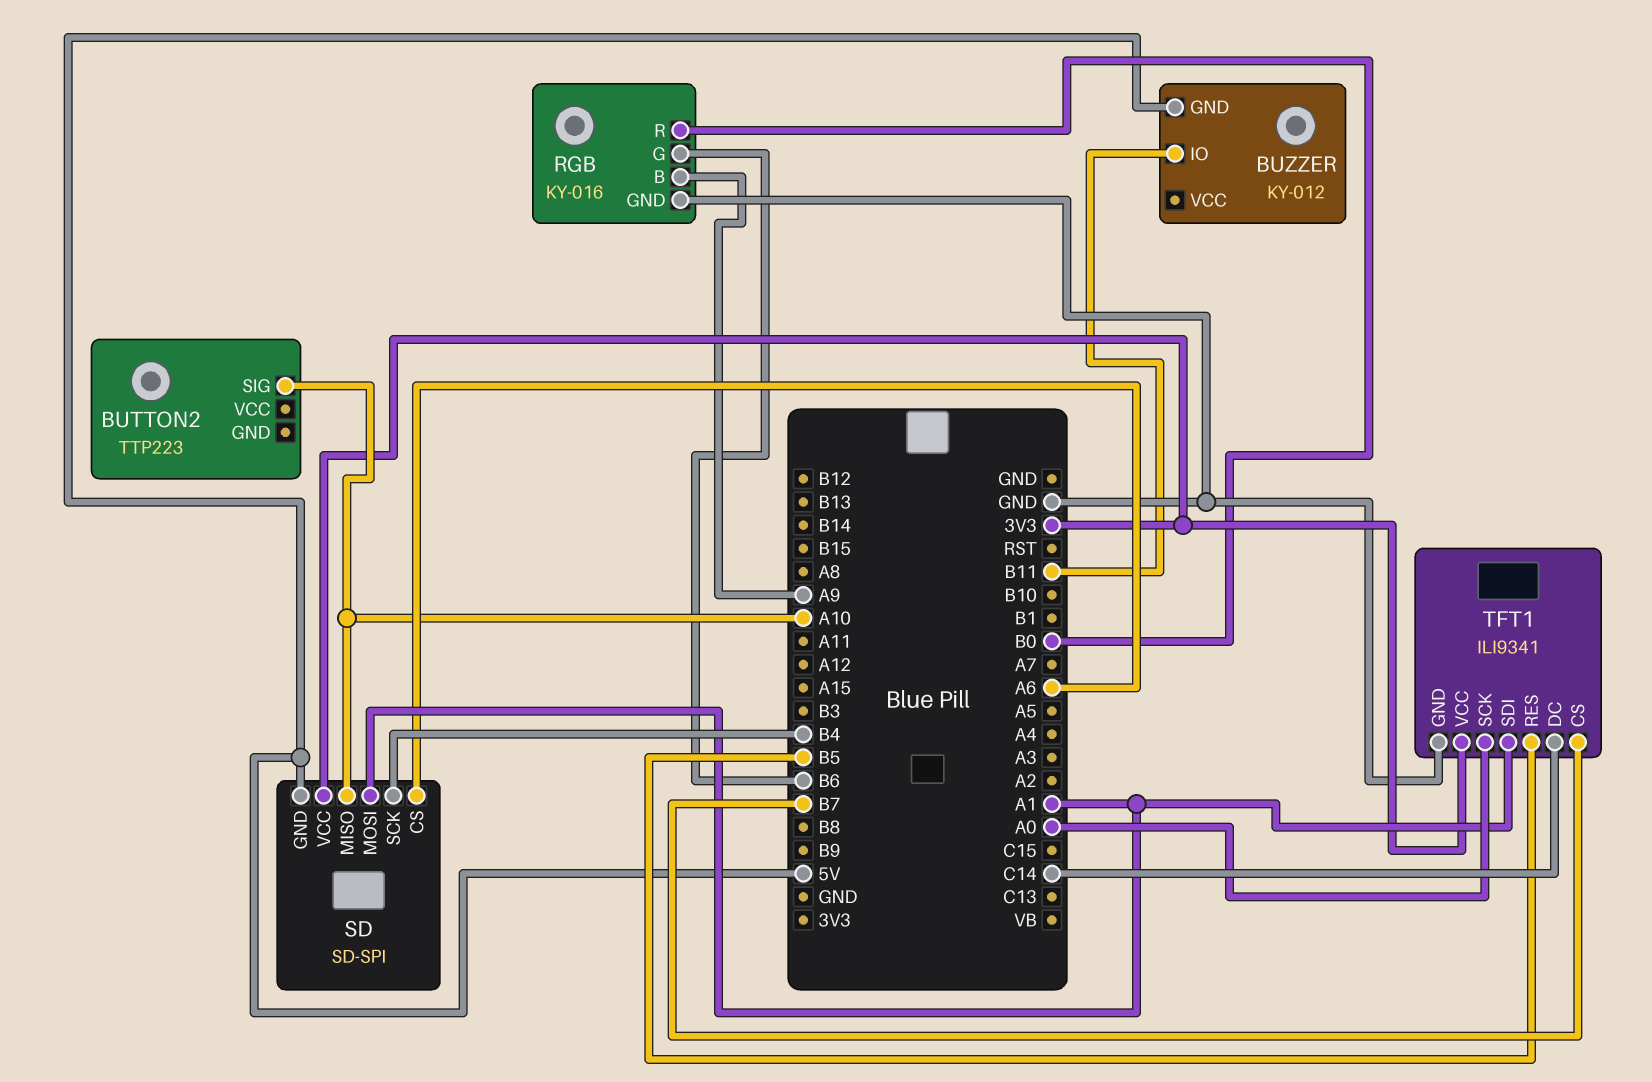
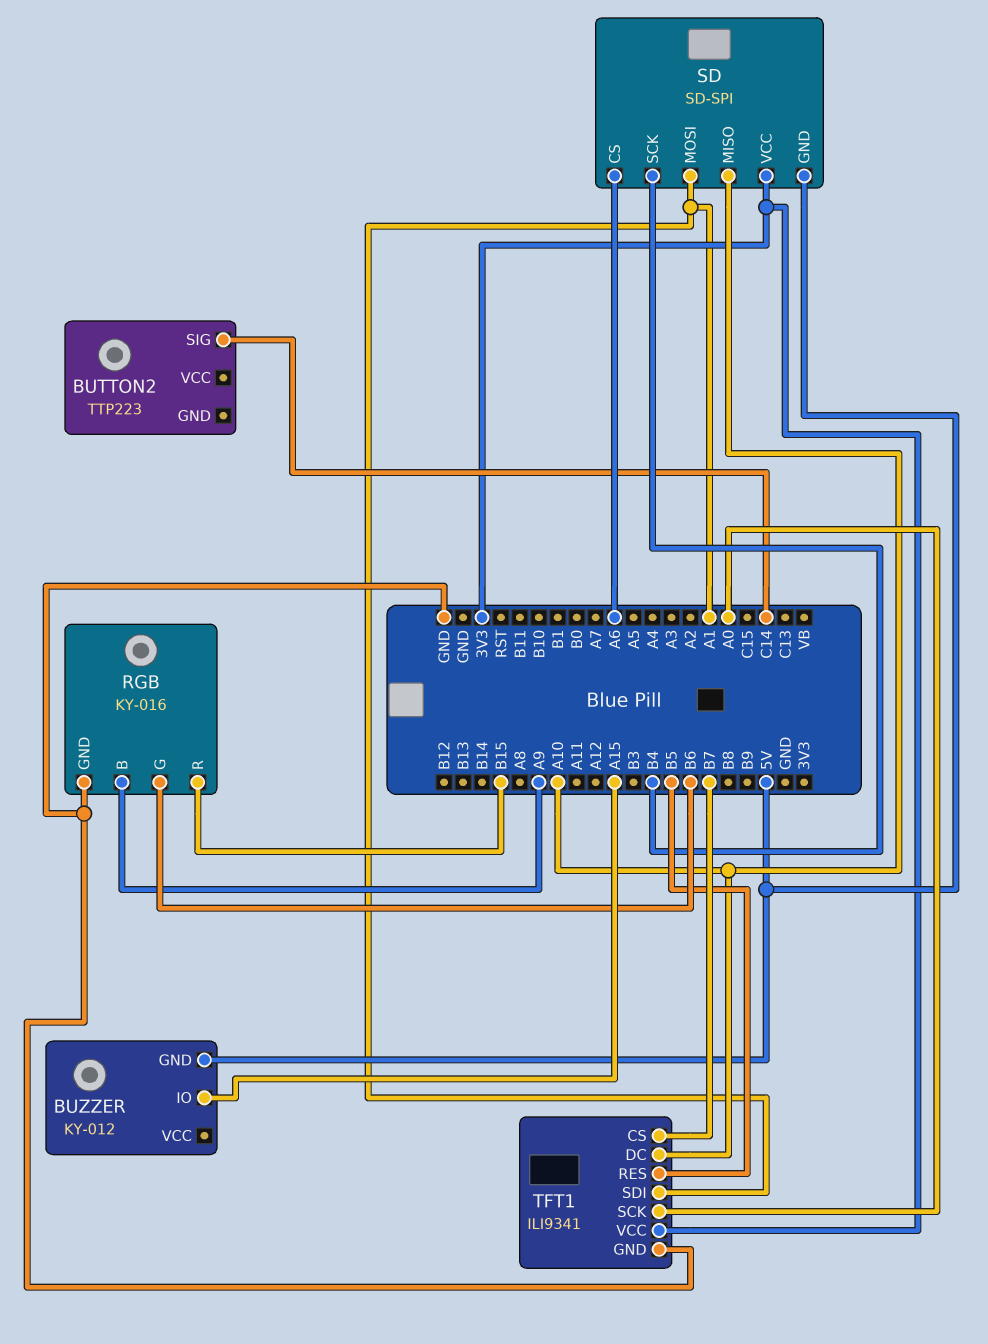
BUTTON2 pin SIG: A10 -> C14
BUZZER pin IO: B11 -> A15
RGB pin R: B0 -> B15
TFT1 pin DC: C14 -> A10

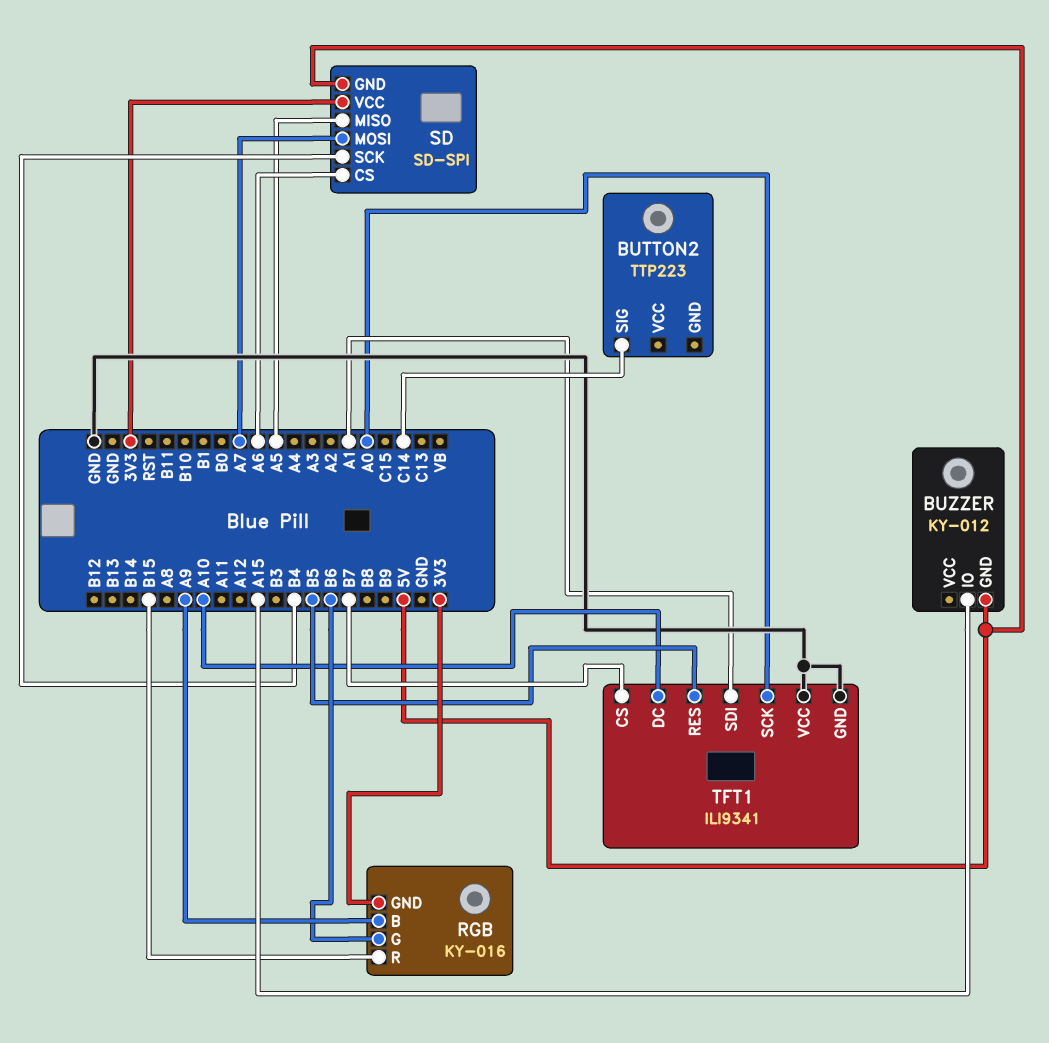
RGB pin GND: GND -> 3V3
SD pin MISO: A10 -> A5
SD pin MOSI: A1 -> A7
TFT1 pin VCC: 3V3 -> GND

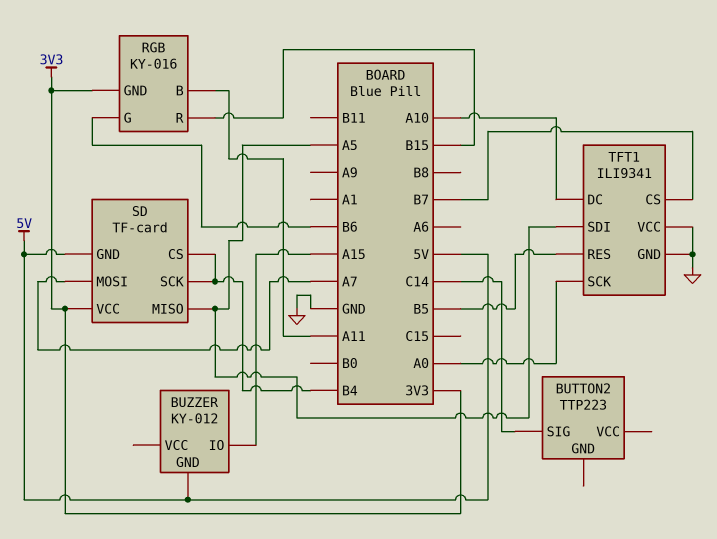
RGB pin B: A9 -> A11
SD: SD-SPI -> TF-card
SD pin CS: A6 -> B4
TFT1 pin SDI: A1 -> A5

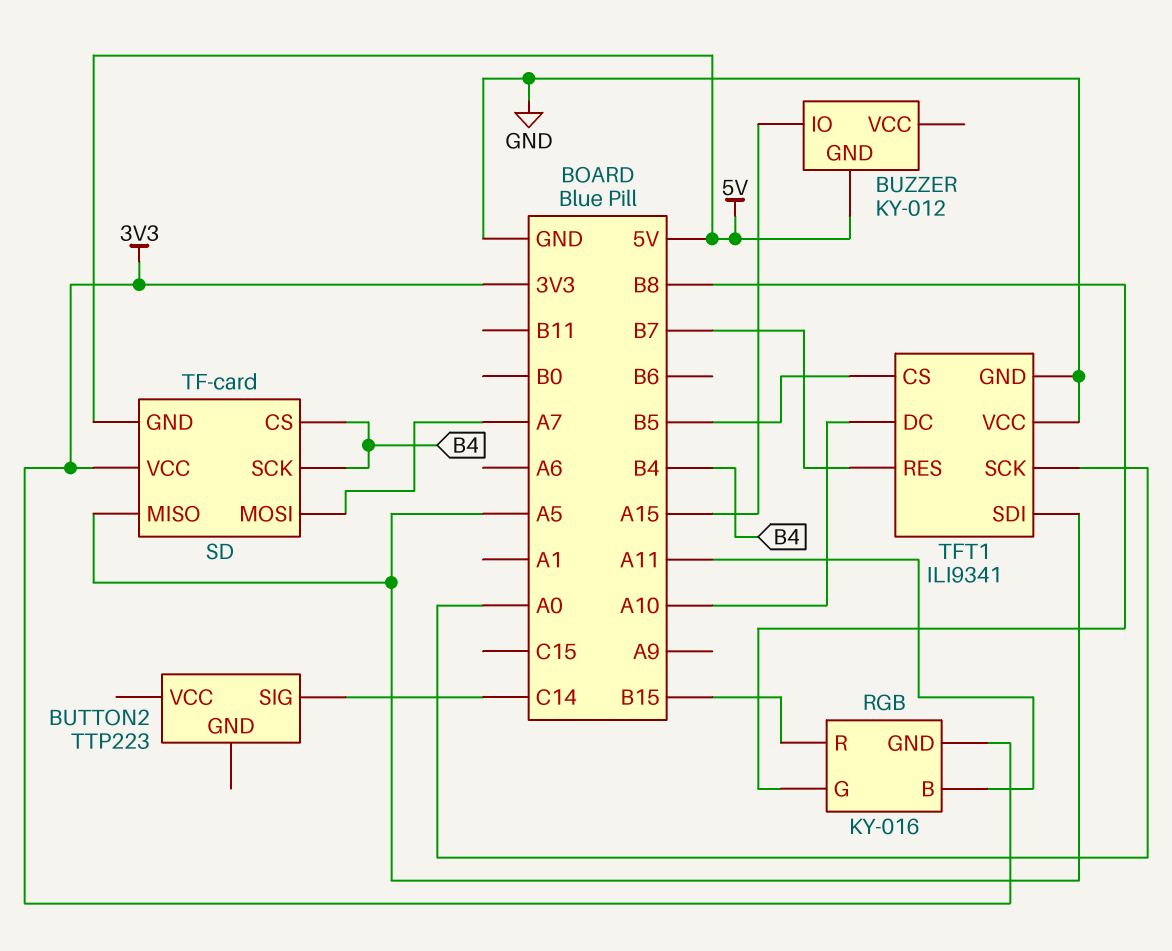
RGB pin G: B6 -> B8
TFT1 pin CS: B7 -> B5
TFT1 pin RES: B5 -> B7

